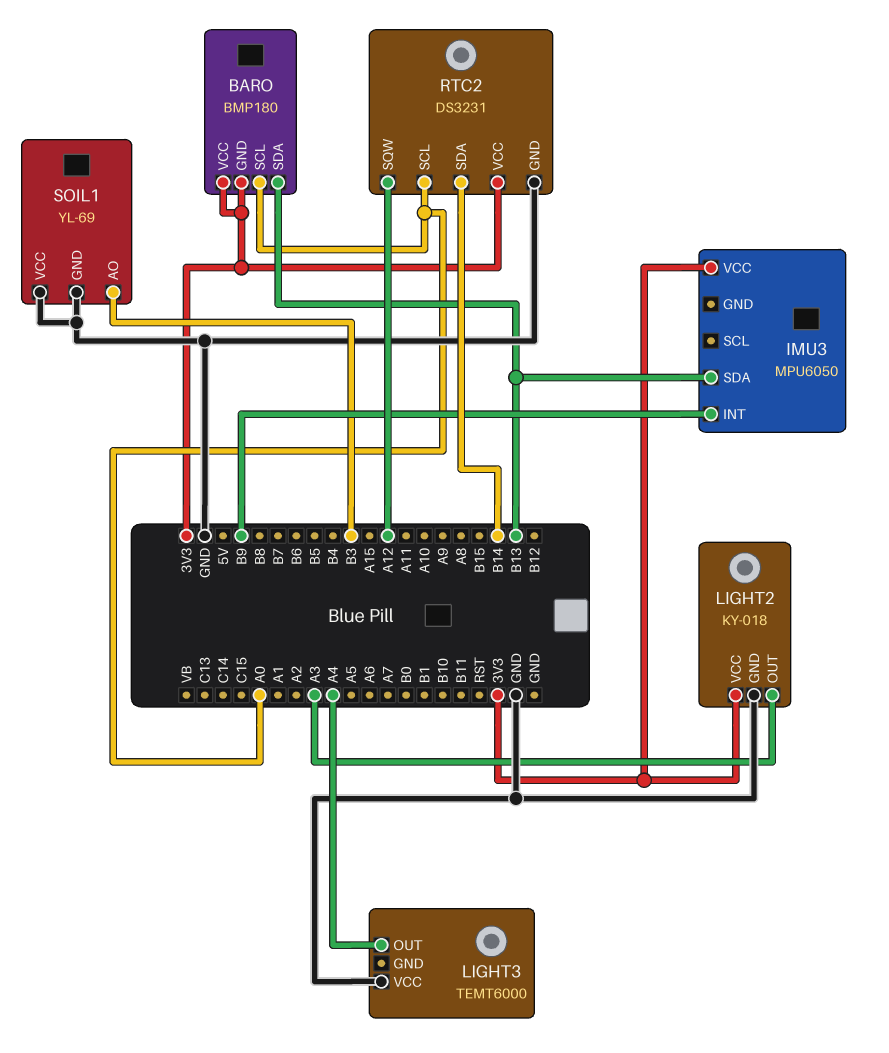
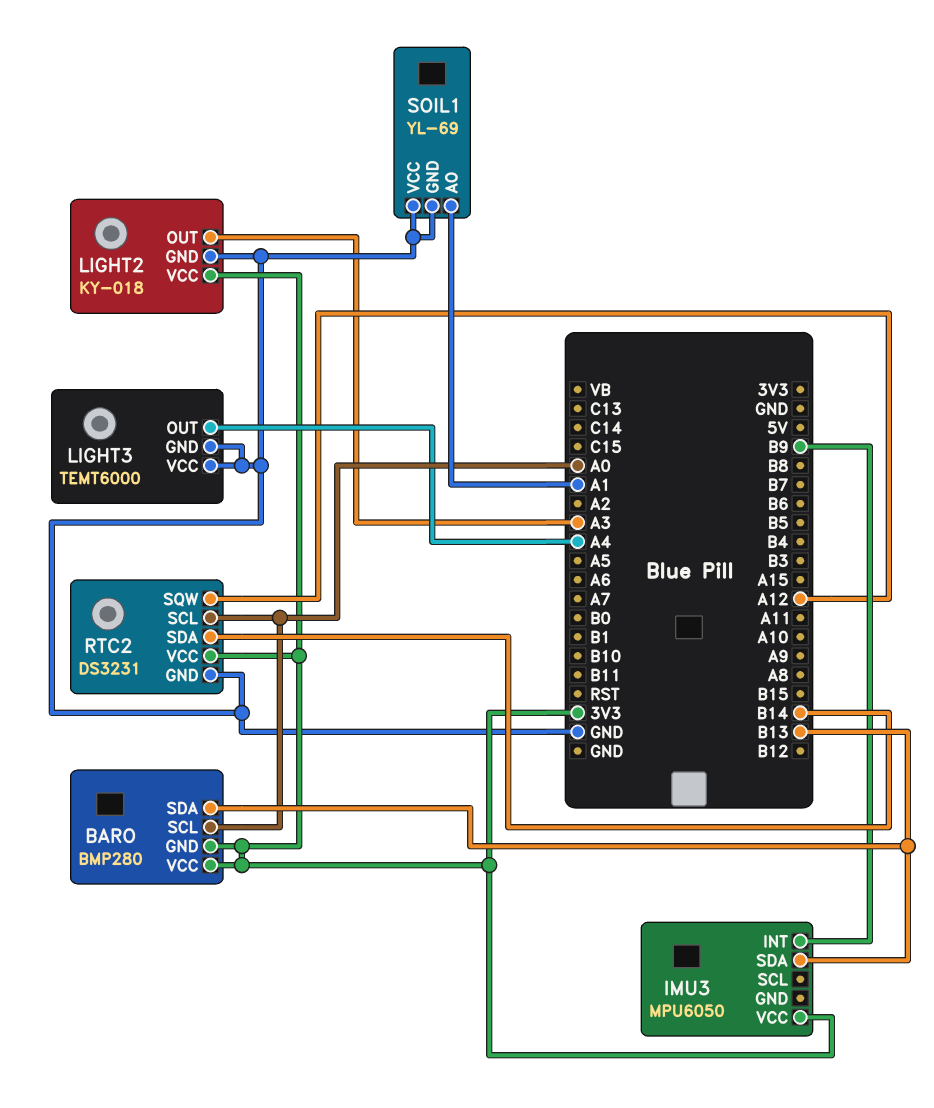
BARO: BMP180 -> BMP280
LIGHT3 pin GND: none -> GND
SOIL1 pin AO: B3 -> A1

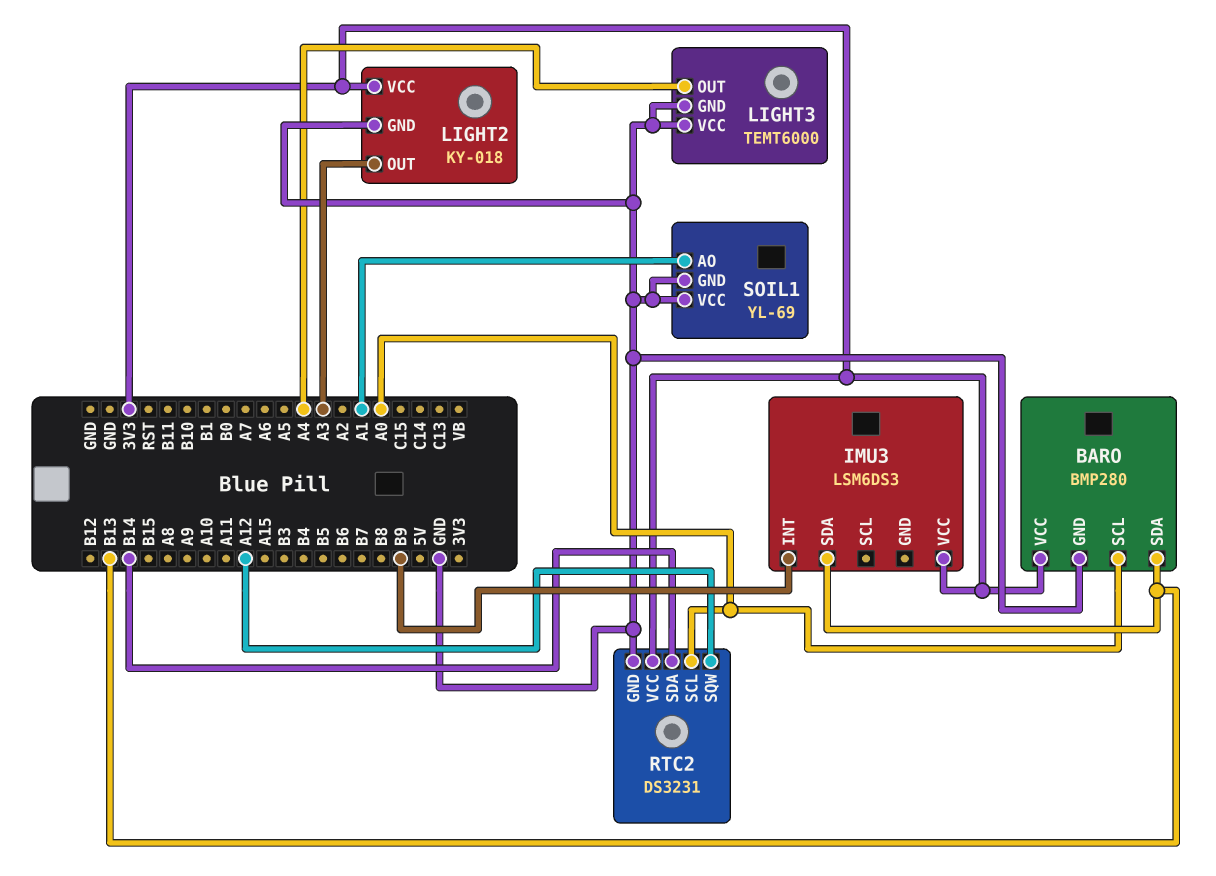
BARO pin GND: 3V3 -> GND
IMU3: MPU6050 -> LSM6DS3

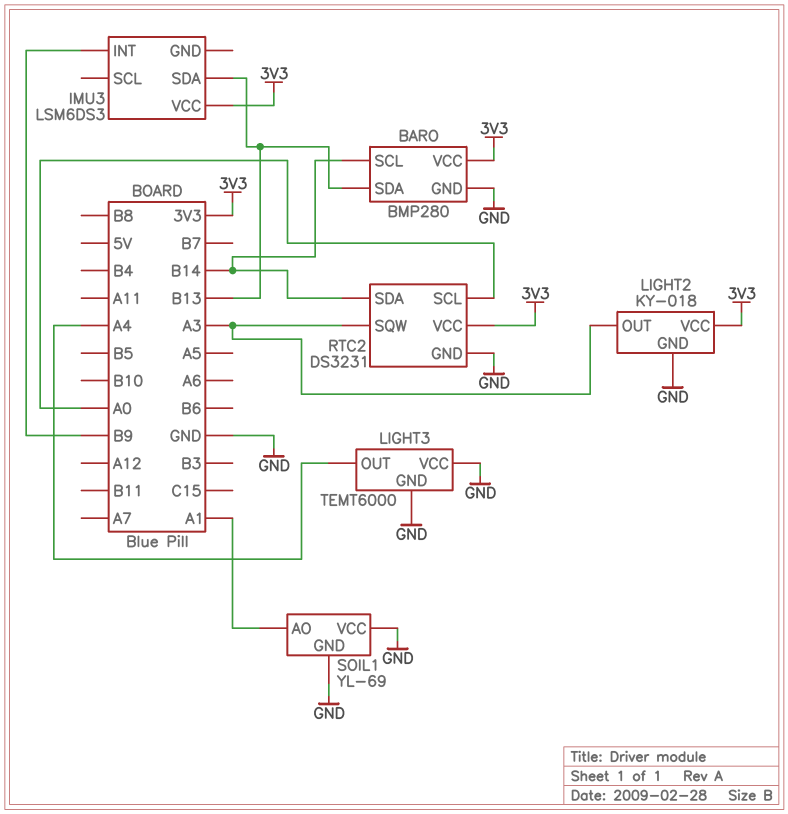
BARO pin SCL: A0 -> B14
RTC2 pin SQW: A12 -> A3

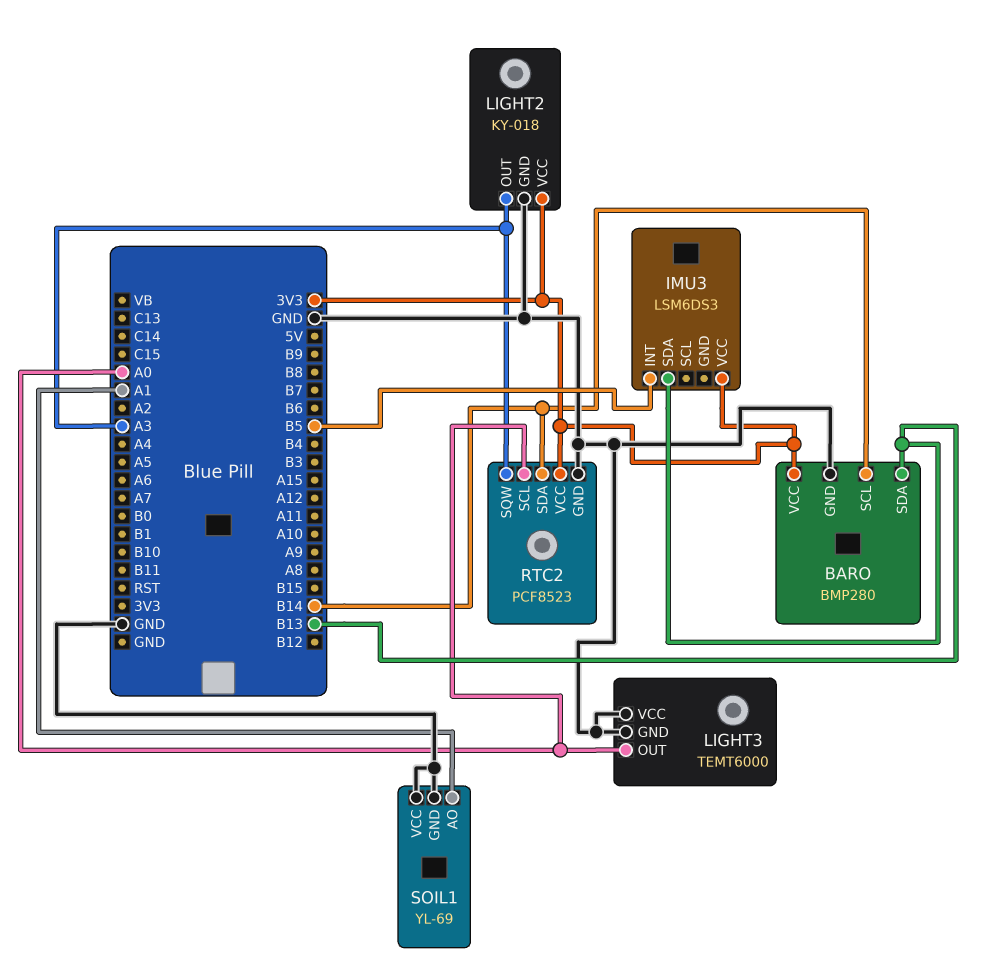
IMU3 pin INT: B9 -> B5
LIGHT3 pin OUT: A4 -> A0
RTC2: DS3231 -> PCF8523

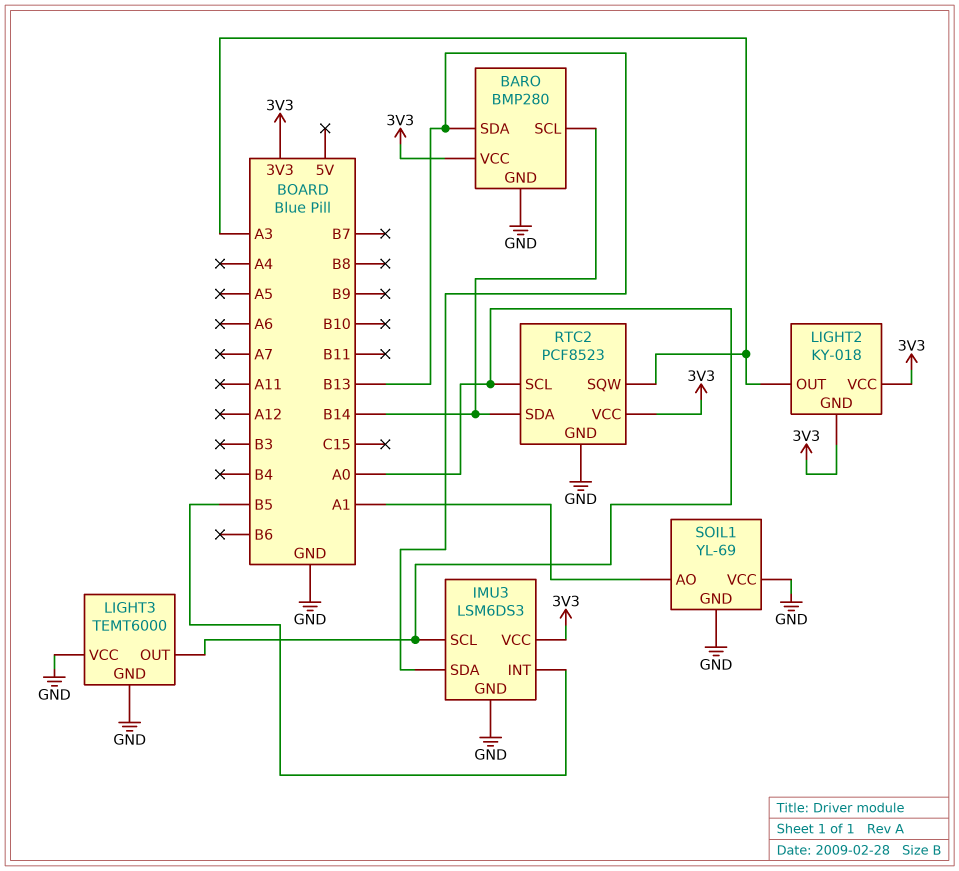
IMU3 pin GND: none -> GND
IMU3 pin SCL: none -> A0
LIGHT2 pin GND: GND -> 3V3

